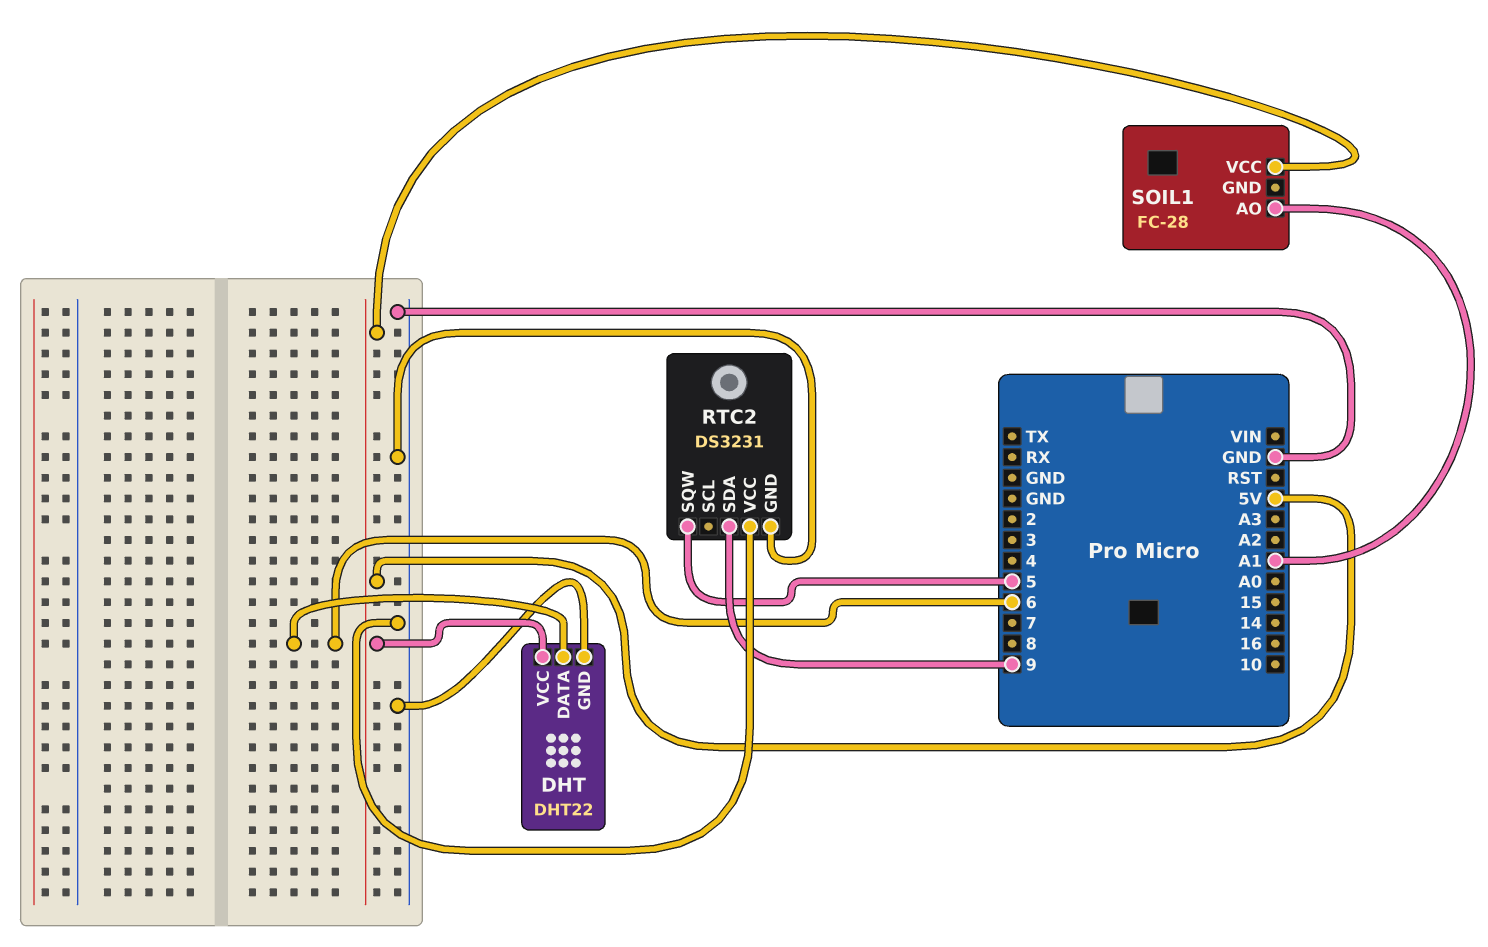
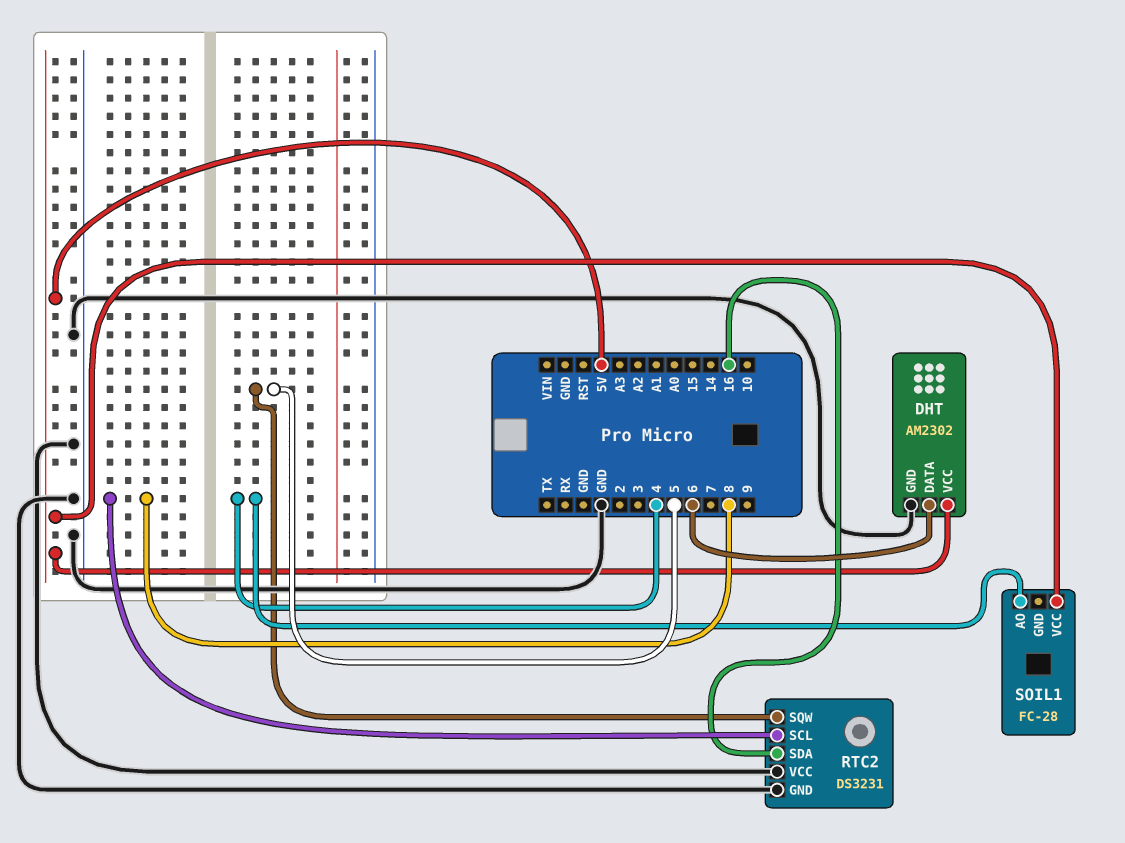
DHT: DHT22 -> AM2302
RTC2 pin SCL: none -> 8
RTC2 pin SDA: 9 -> 16
SOIL1 pin AO: A1 -> 4

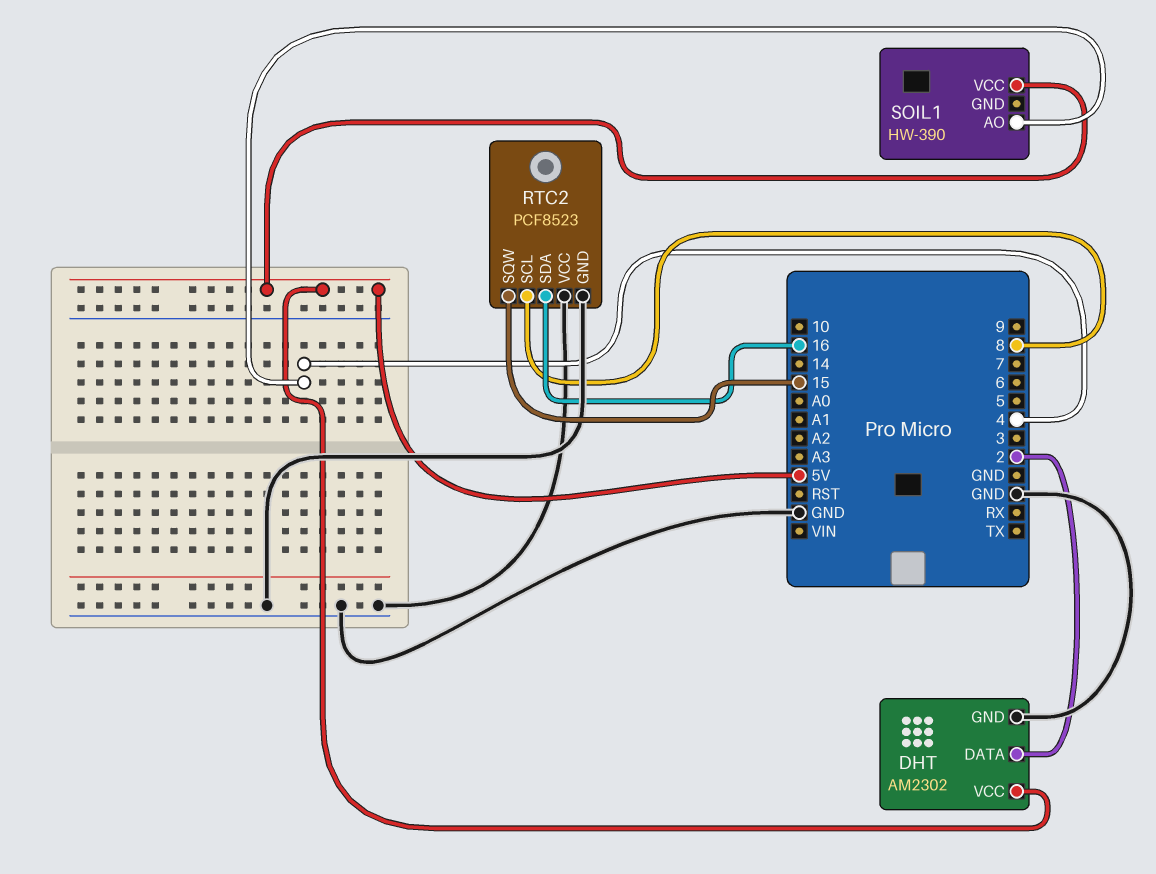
DHT pin DATA: 6 -> 2
RTC2: DS3231 -> PCF8523
RTC2 pin SQW: 5 -> 15
SOIL1: FC-28 -> HW-390

